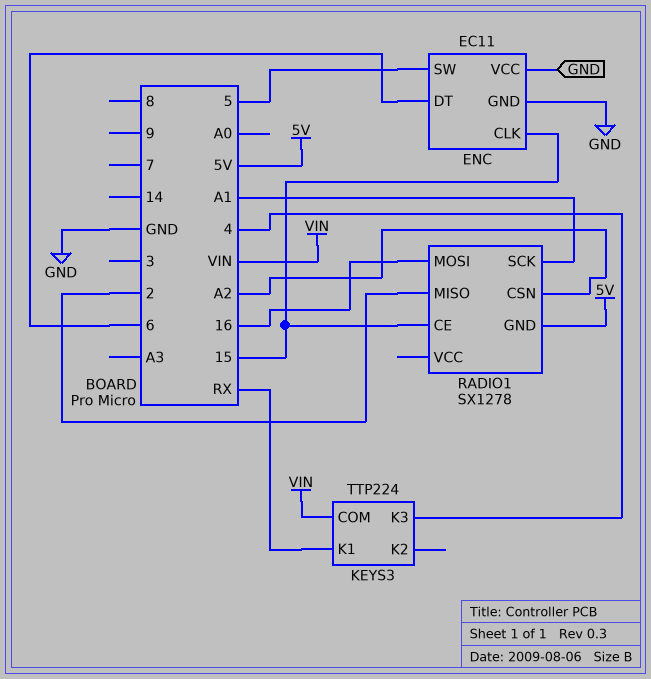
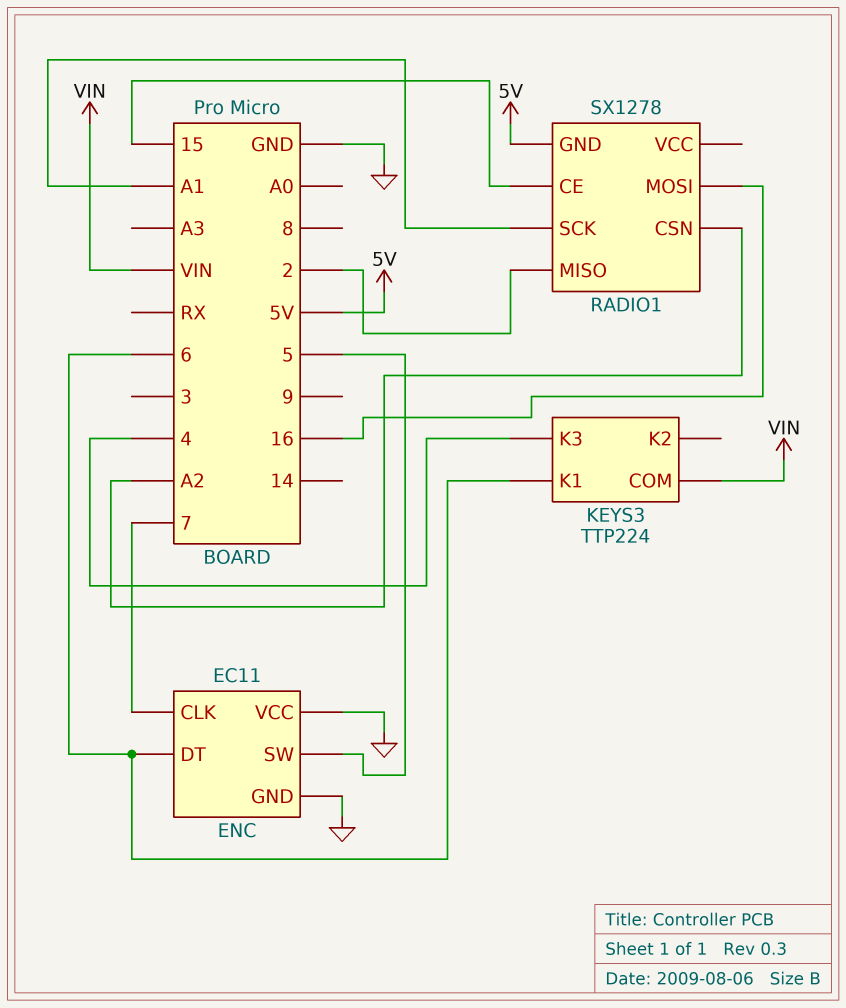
ENC pin CLK: 15 -> 7
KEYS3 pin K1: RX -> 6

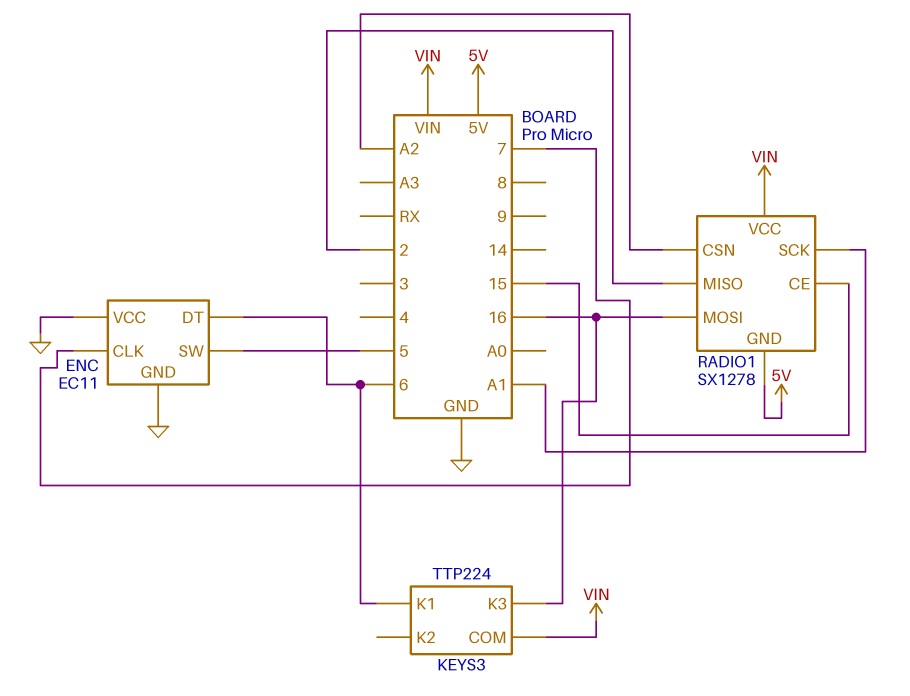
KEYS3 pin K3: 4 -> 16
RADIO1 pin VCC: none -> VIN

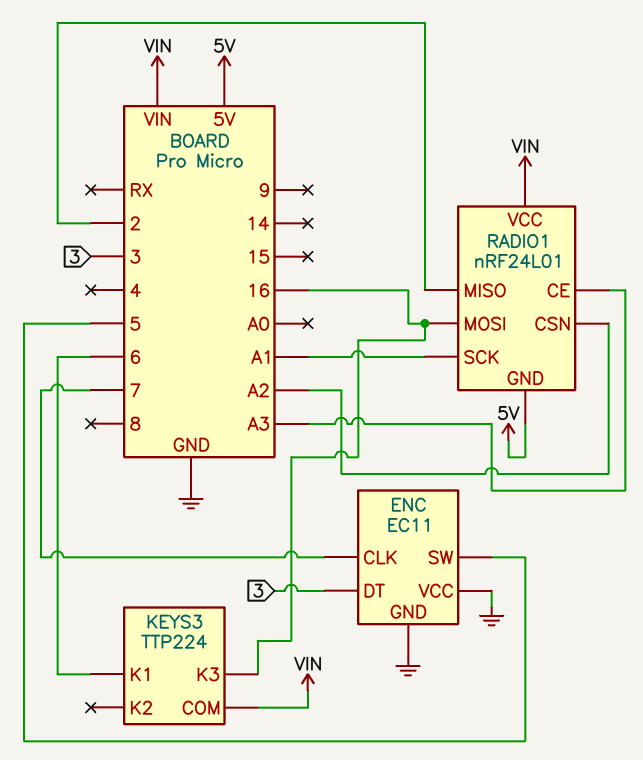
ENC pin DT: 6 -> 3
RADIO1: SX1278 -> nRF24L01
RADIO1 pin CE: 15 -> A3

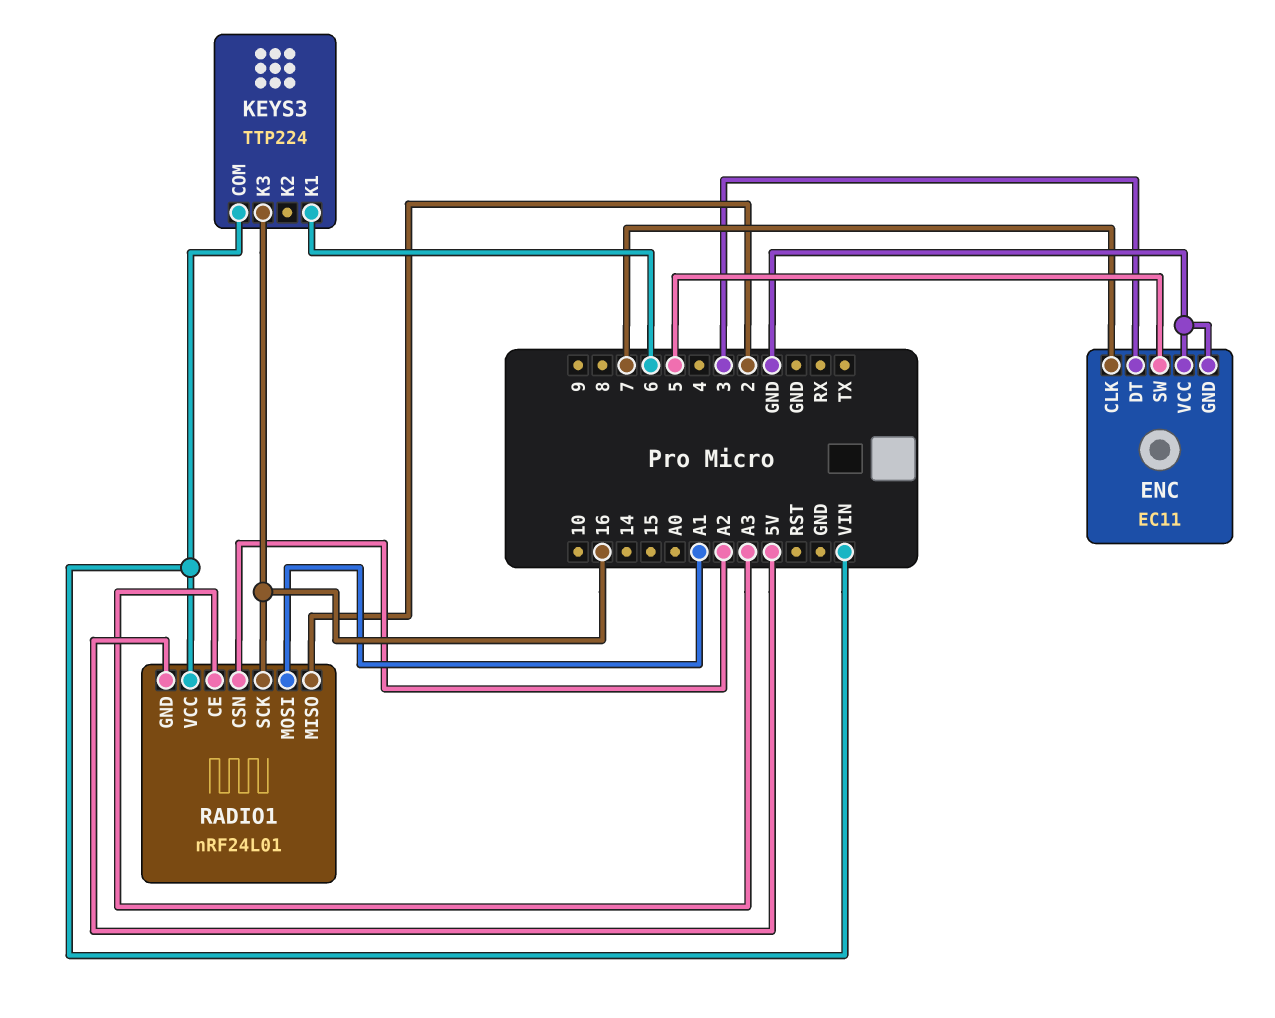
RADIO1 pin MOSI: 16 -> A1
RADIO1 pin SCK: A1 -> 16

